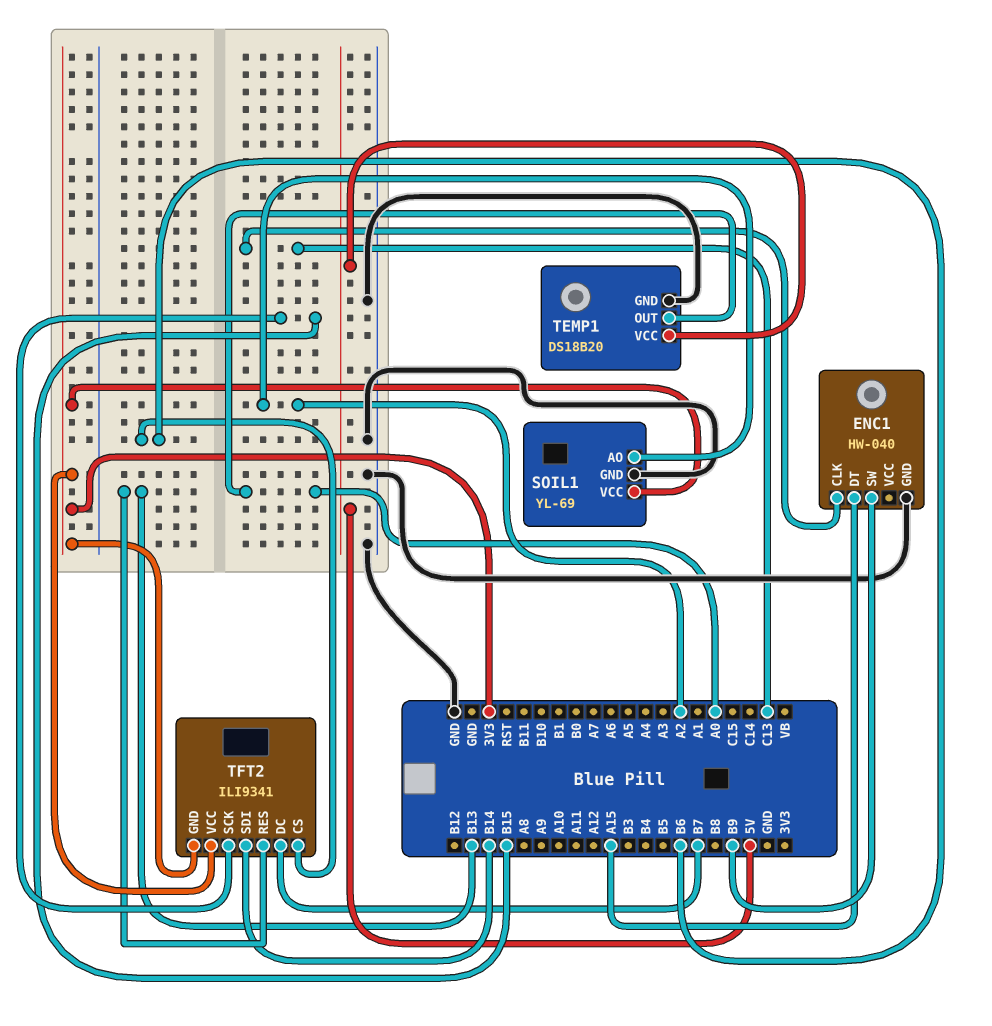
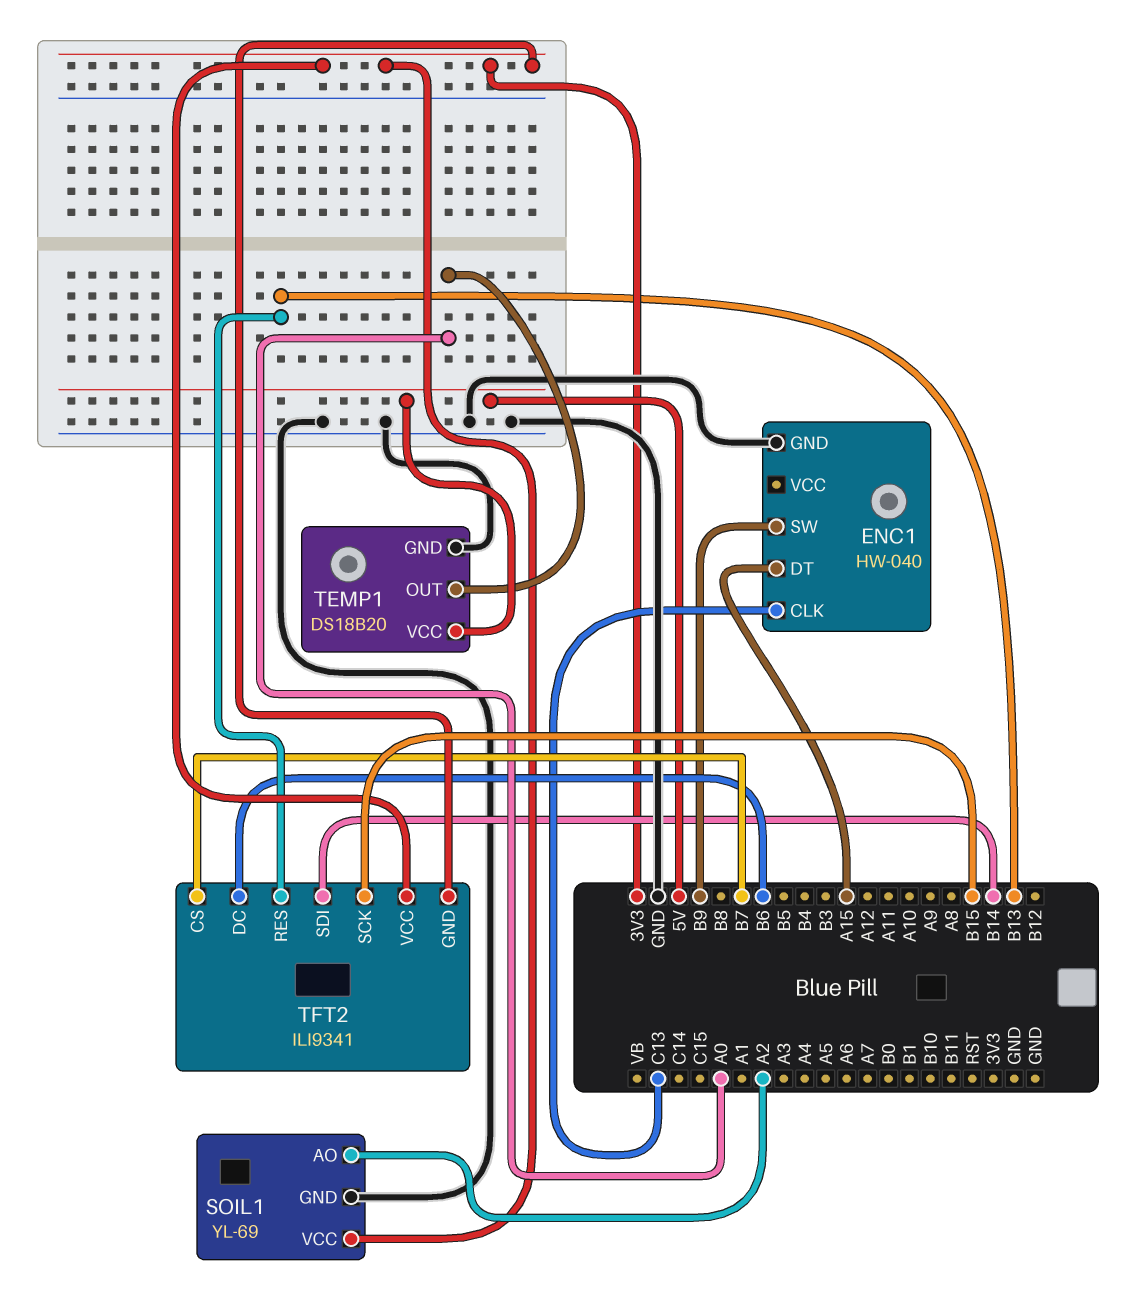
TFT2 pin CS: B6 -> B7
TFT2 pin DC: B7 -> B6

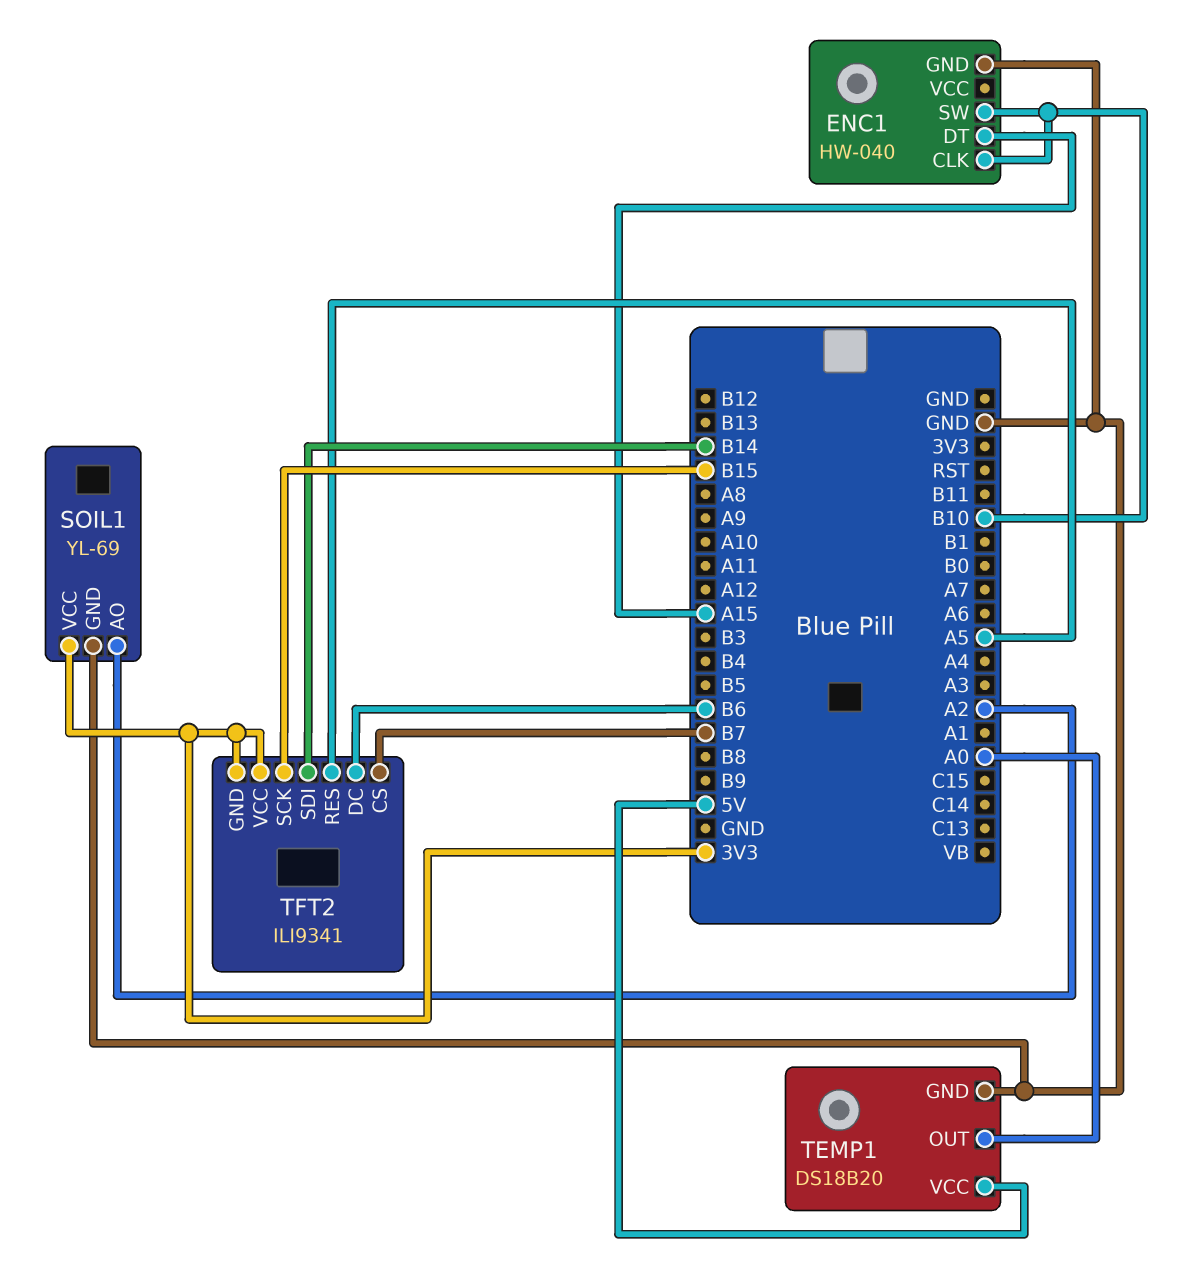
ENC1 pin CLK: C13 -> B10
ENC1 pin SW: B9 -> B10
TFT2 pin RES: B13 -> A5

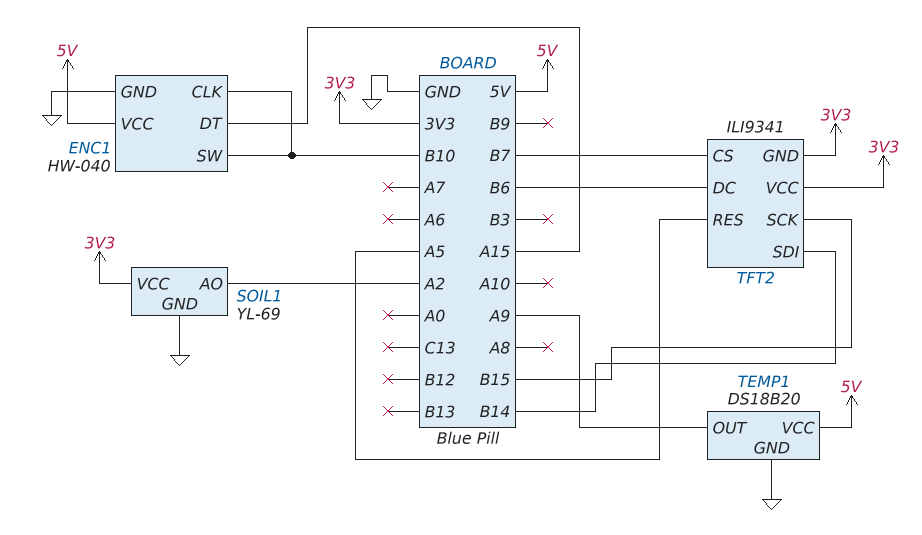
ENC1 pin VCC: none -> 5V
TEMP1 pin OUT: A0 -> A9

